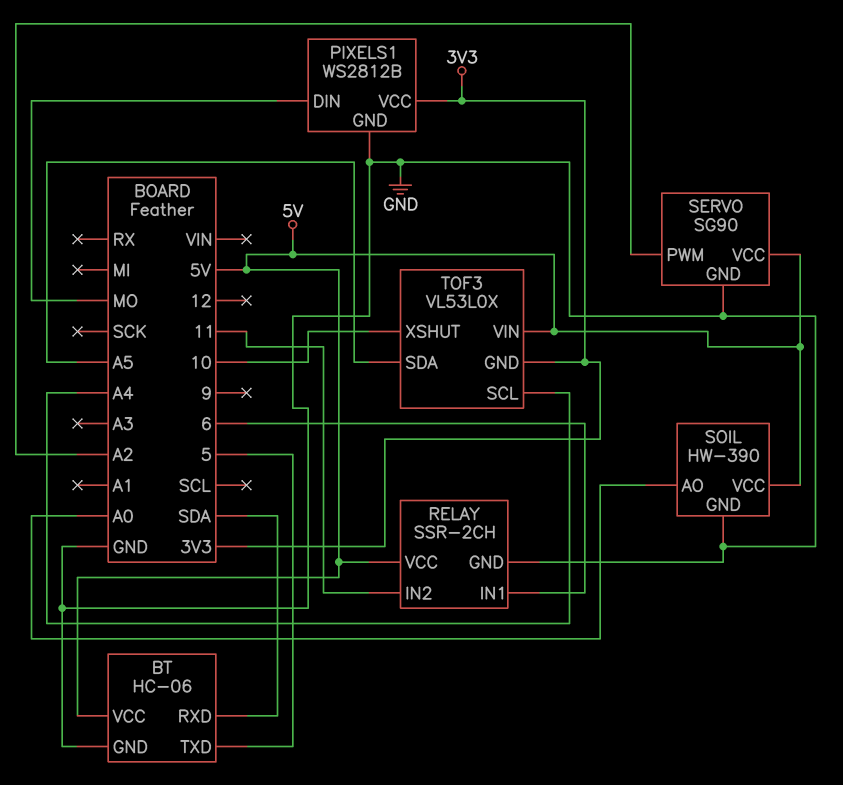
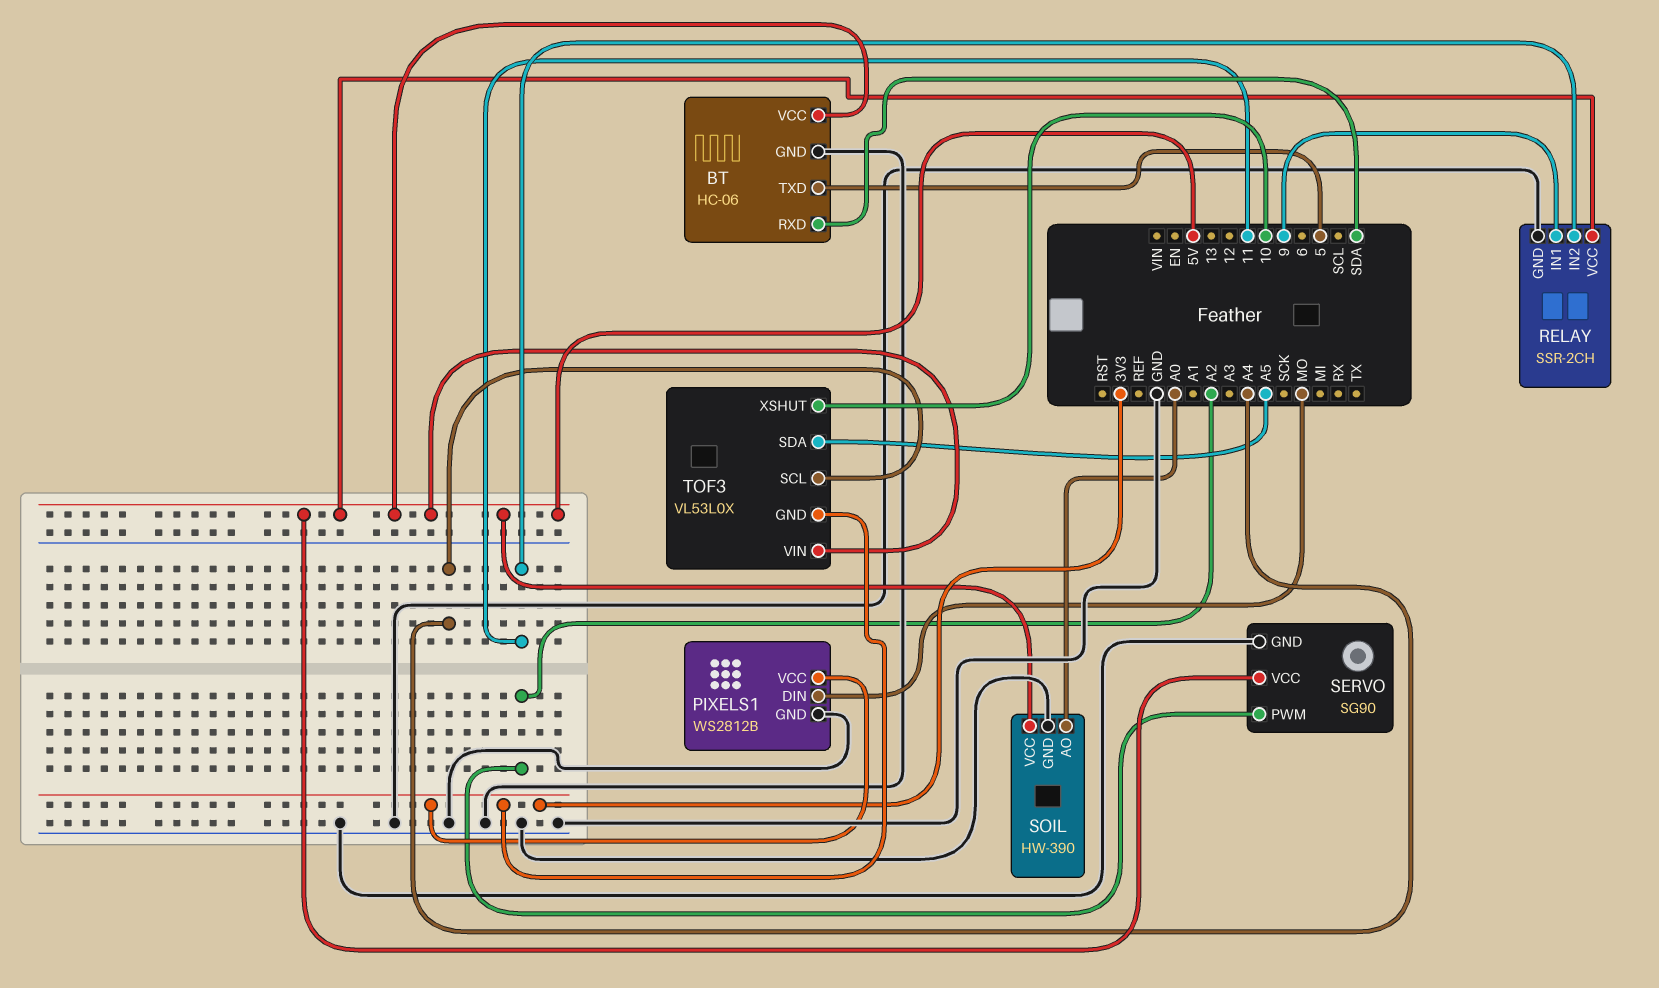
RELAY pin IN1: 6 -> 9

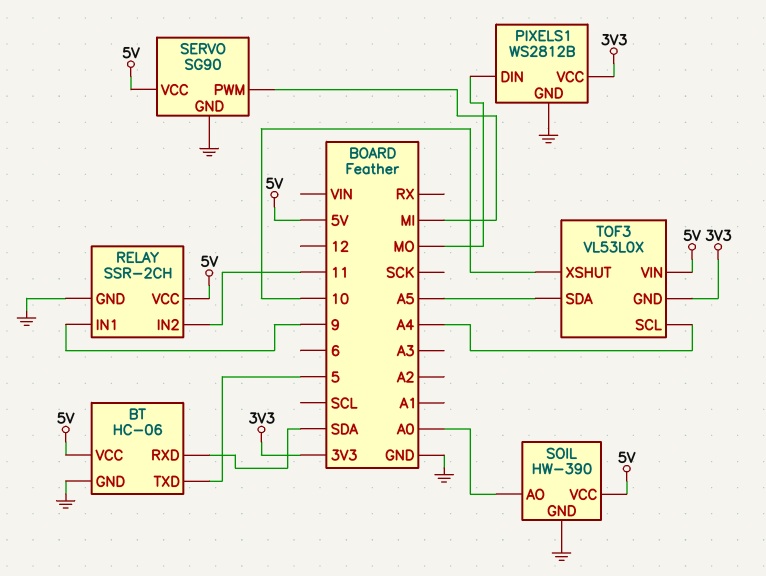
SERVO pin PWM: A2 -> MI

